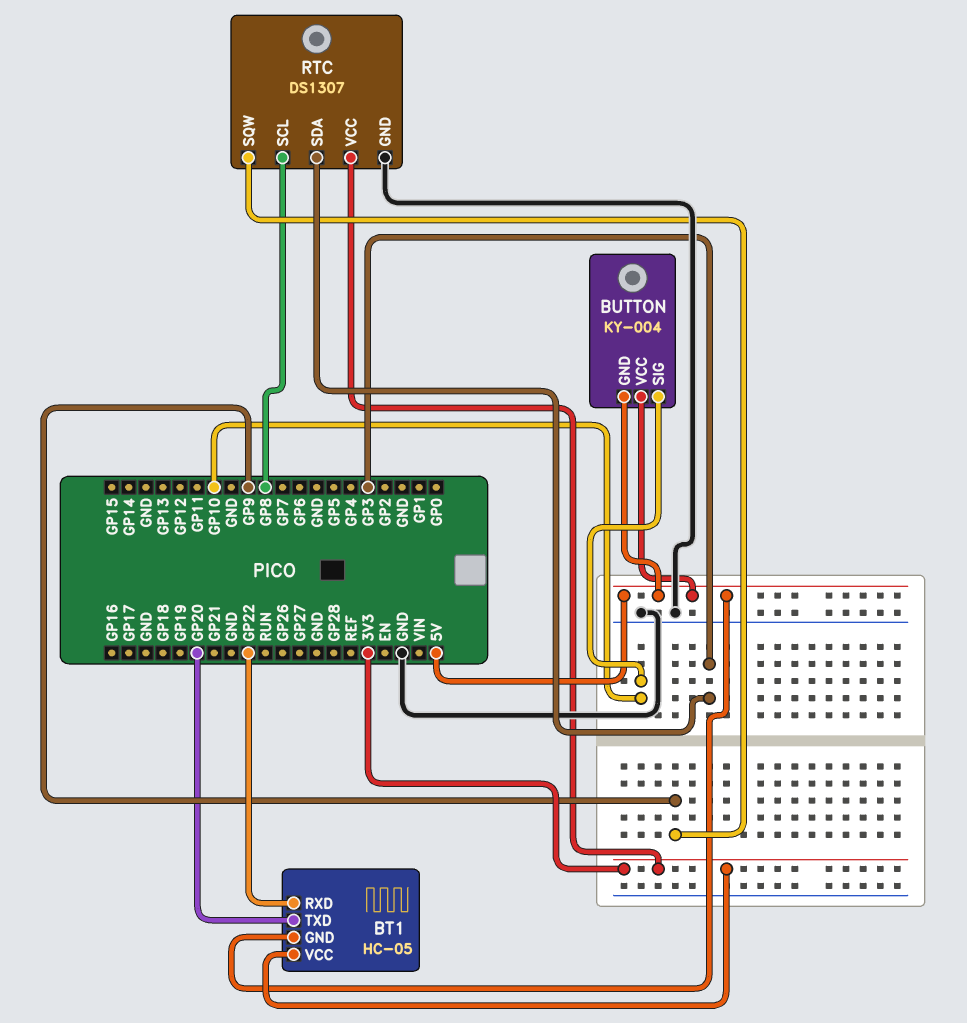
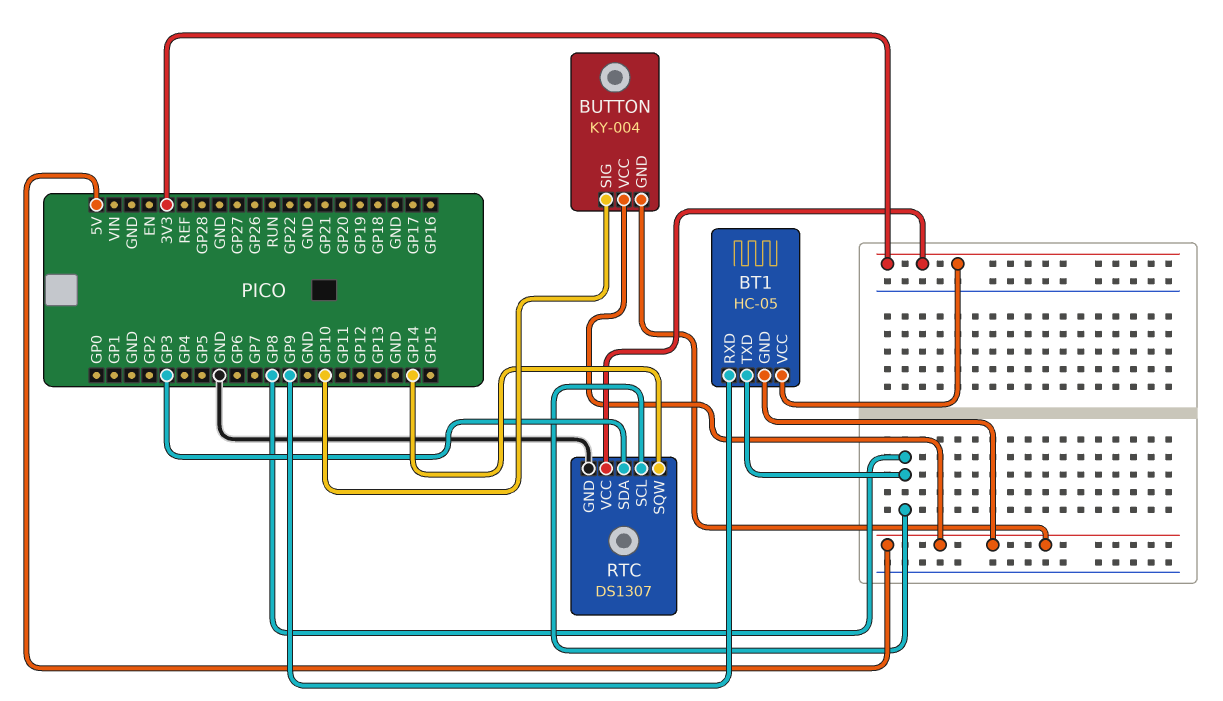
BT1 pin RXD: GP22 -> GP9
BT1 pin TXD: GP20 -> GP8
RTC pin SQW: GP9 -> GP14

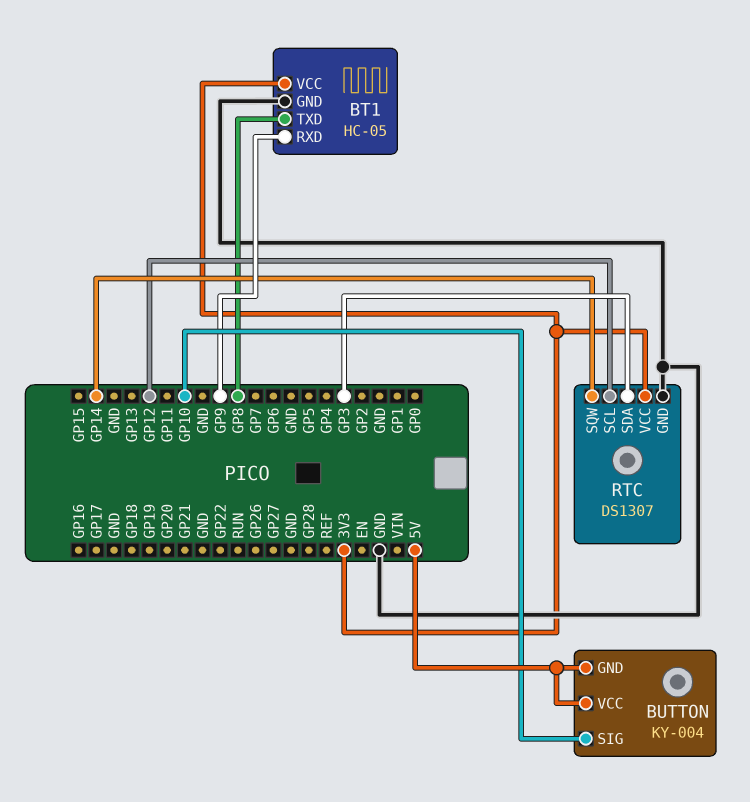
BT1 pin GND: 5V -> GND
RTC pin SCL: GP8 -> GP12

